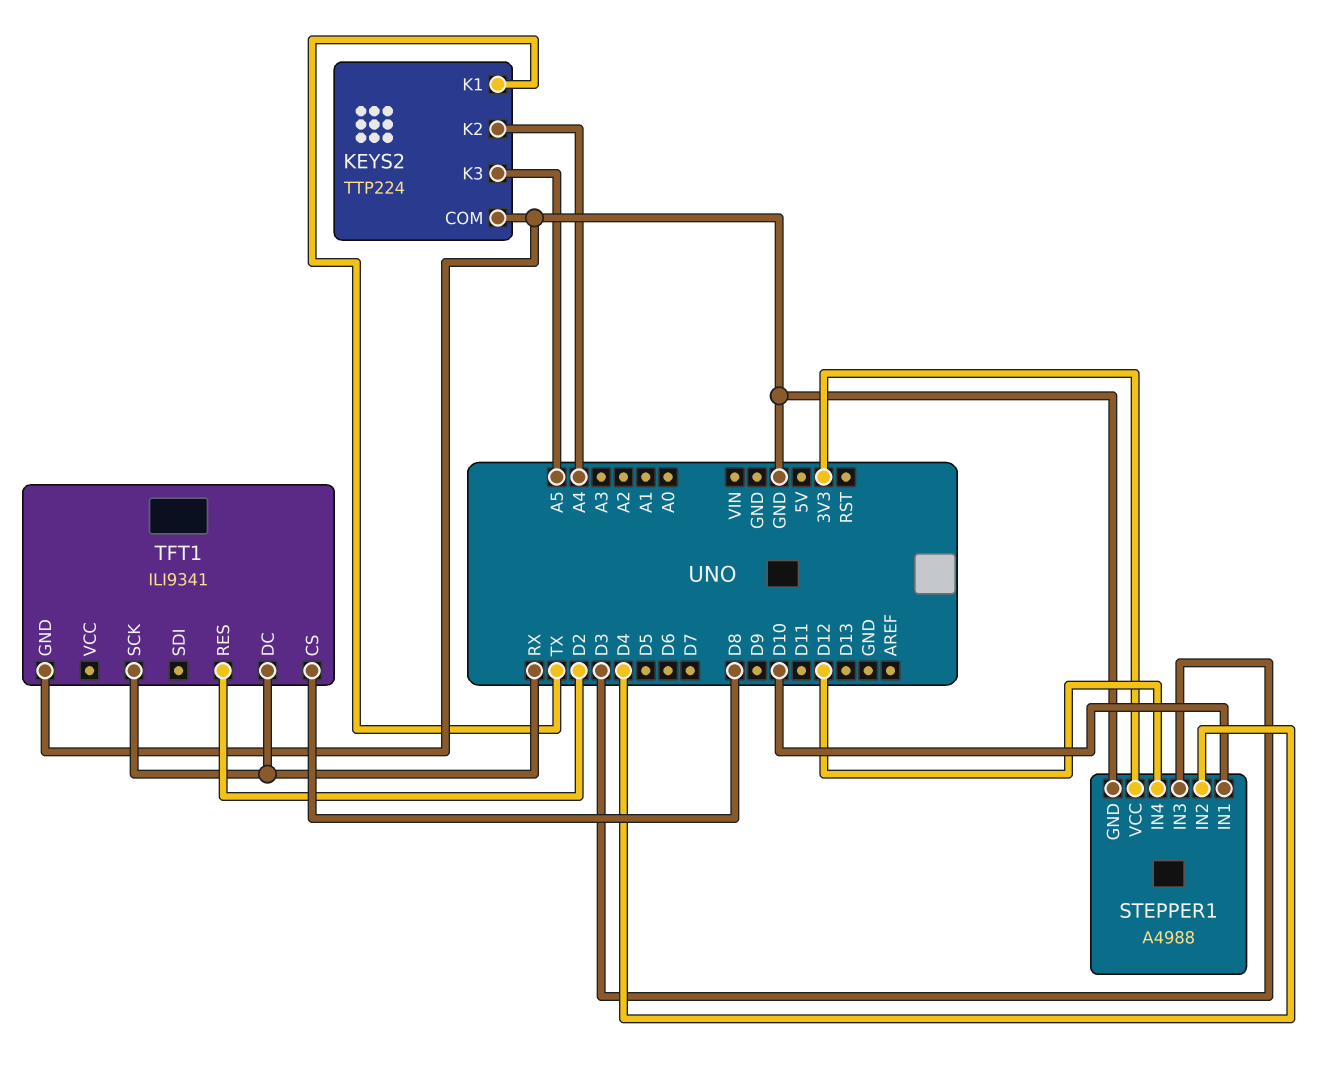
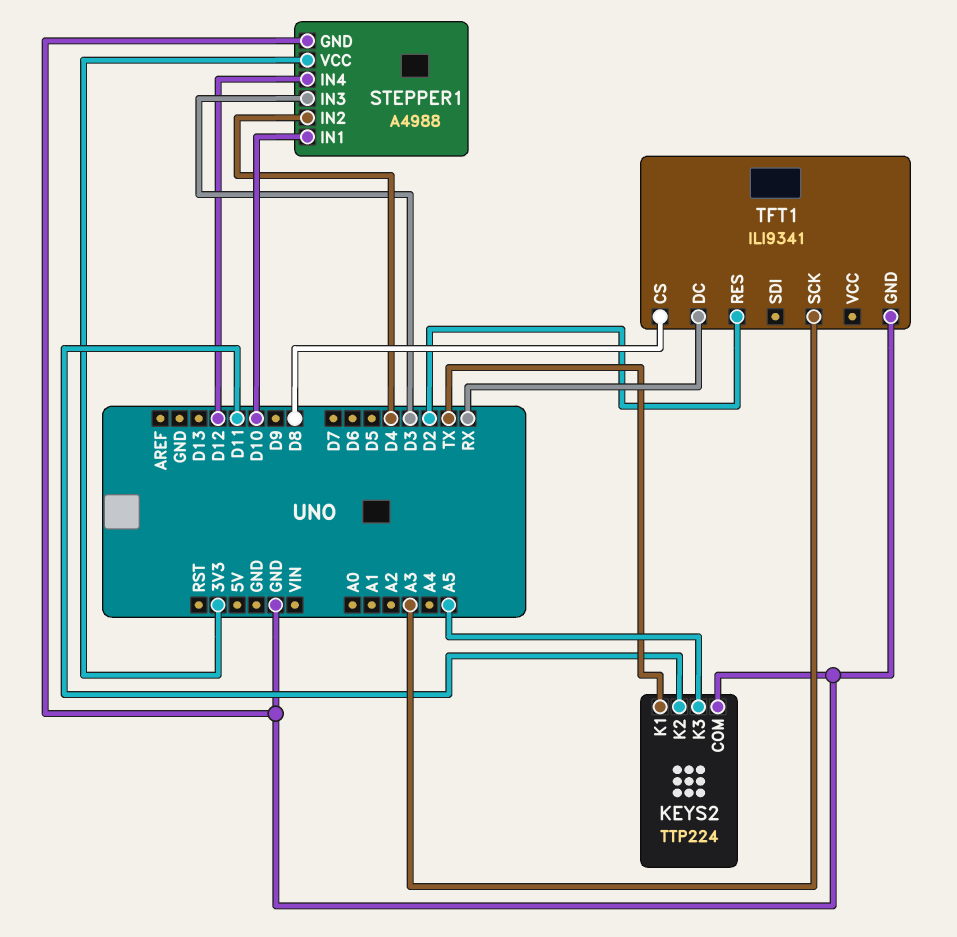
KEYS2 pin K2: A4 -> D11
TFT1 pin SCK: RX -> A3

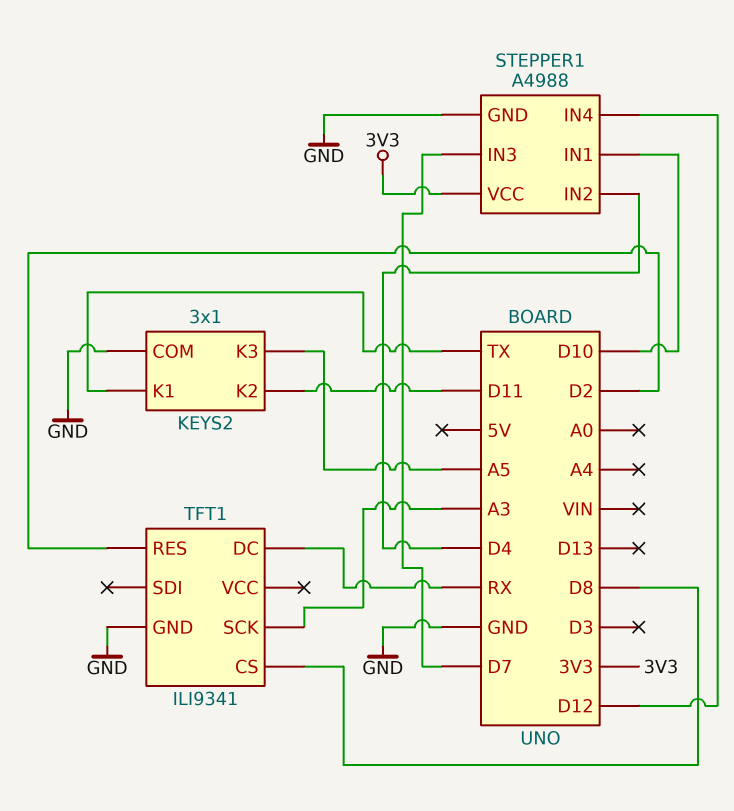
KEYS2: TTP224 -> 3x1
STEPPER1 pin IN3: D3 -> D7

